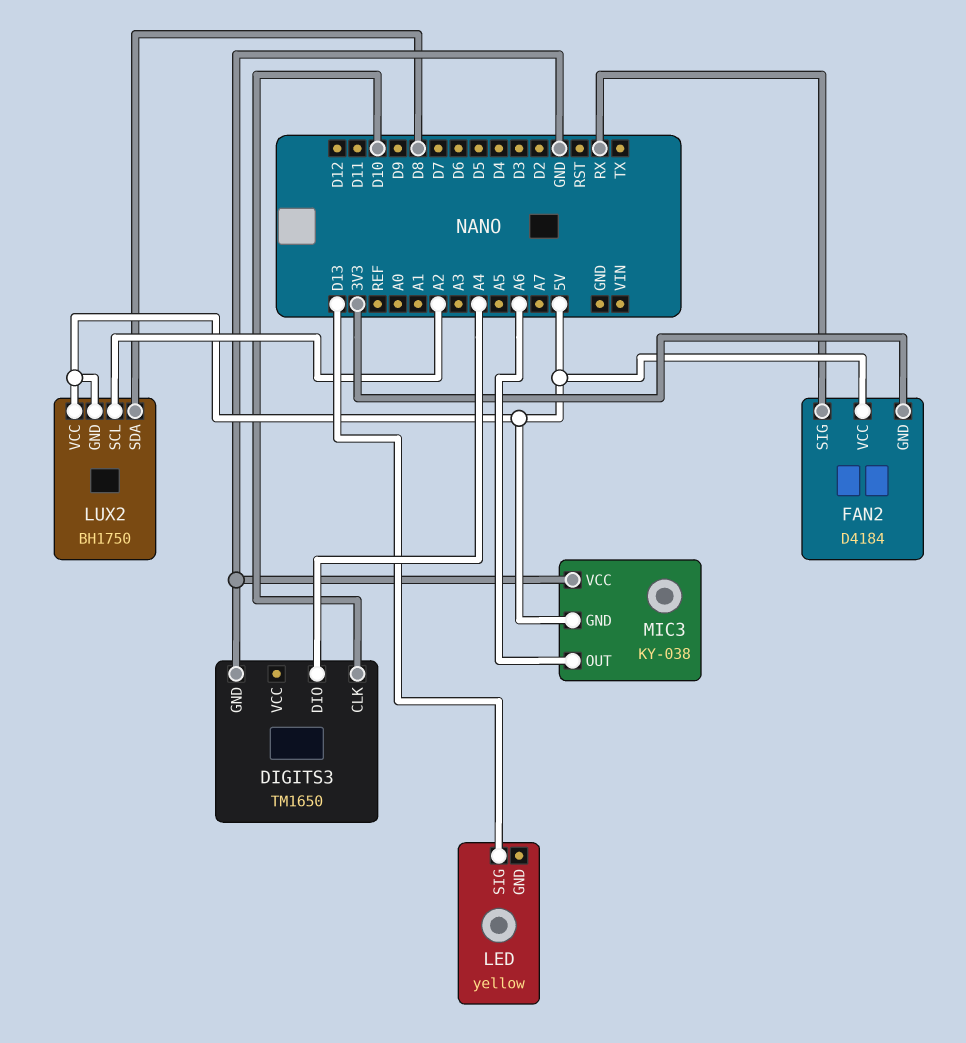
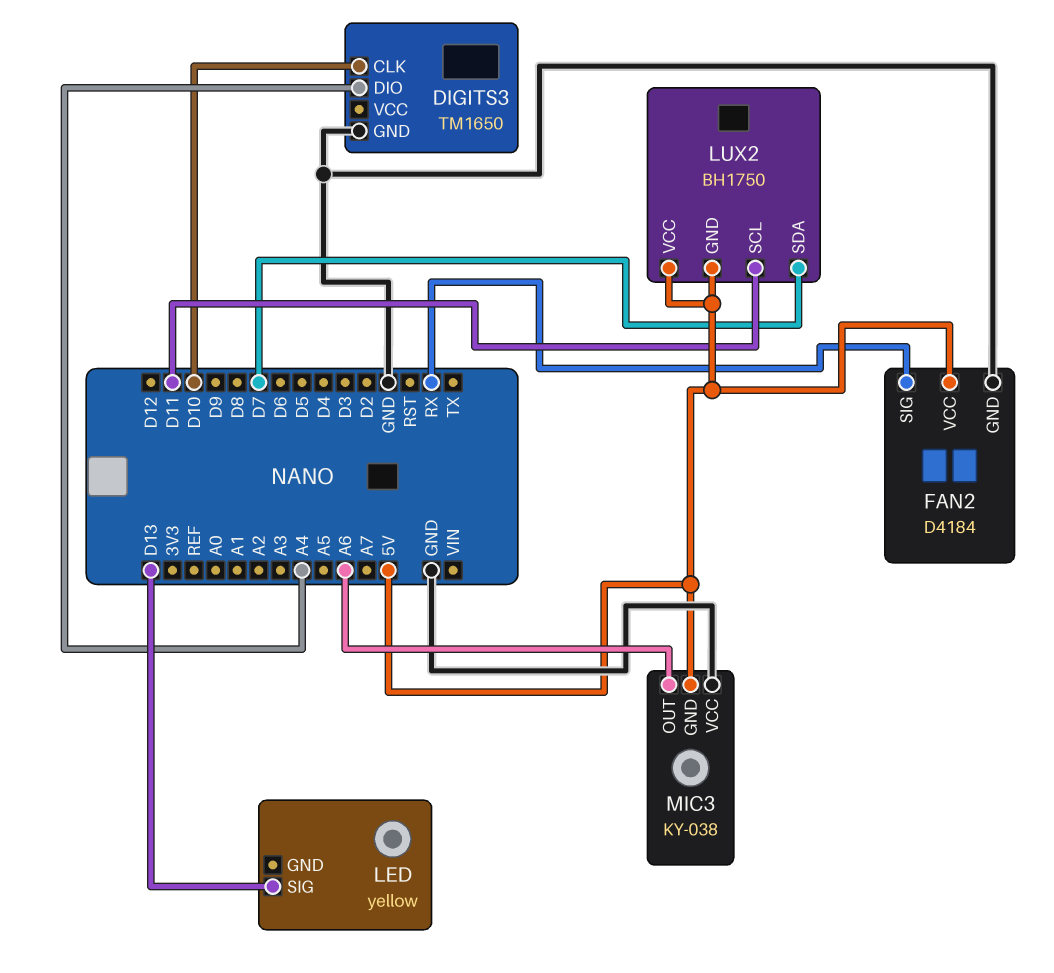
FAN2 pin GND: 3V3 -> GND
LUX2 pin SCL: A2 -> D11
LUX2 pin SDA: D8 -> D7

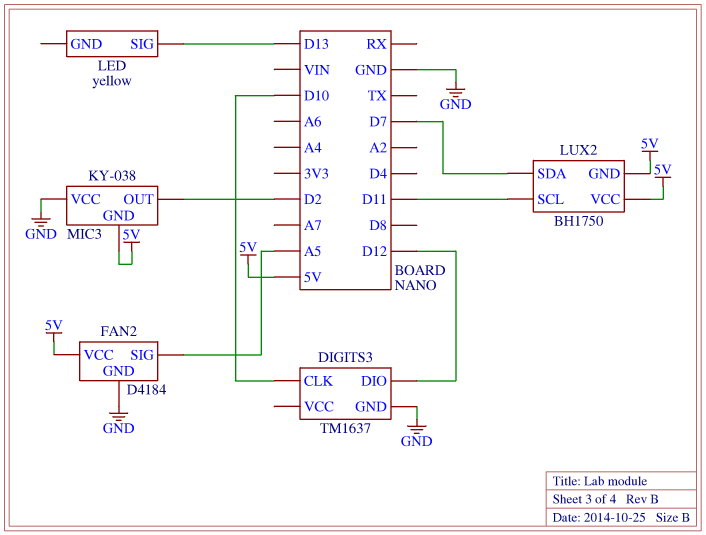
DIGITS3: TM1650 -> TM1637
DIGITS3 pin DIO: A4 -> D12
FAN2 pin SIG: RX -> A5
MIC3 pin OUT: A6 -> D2

